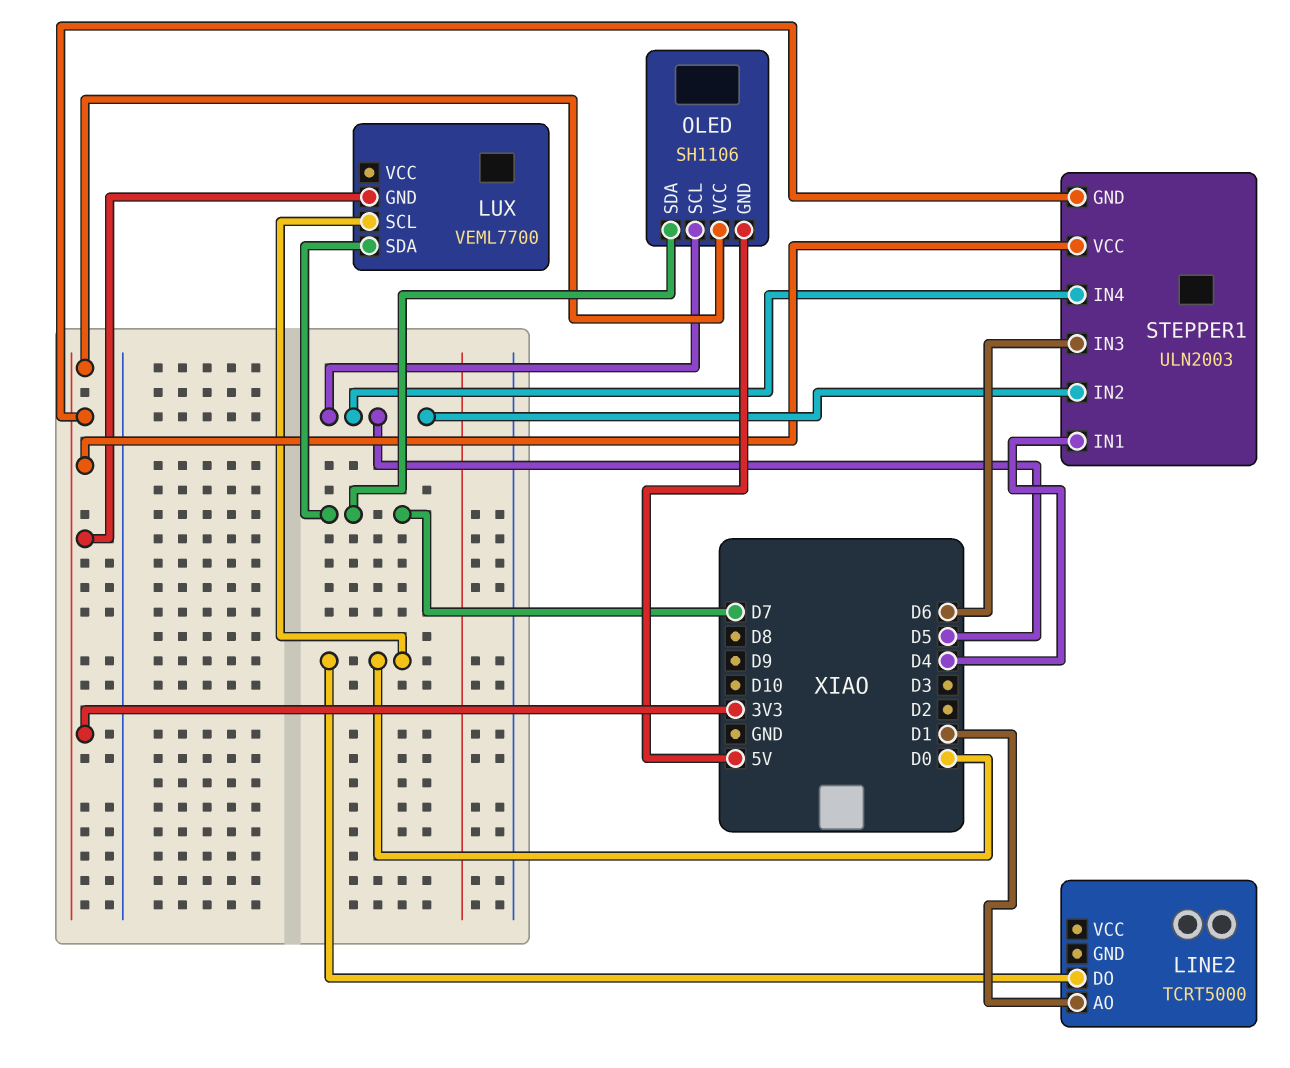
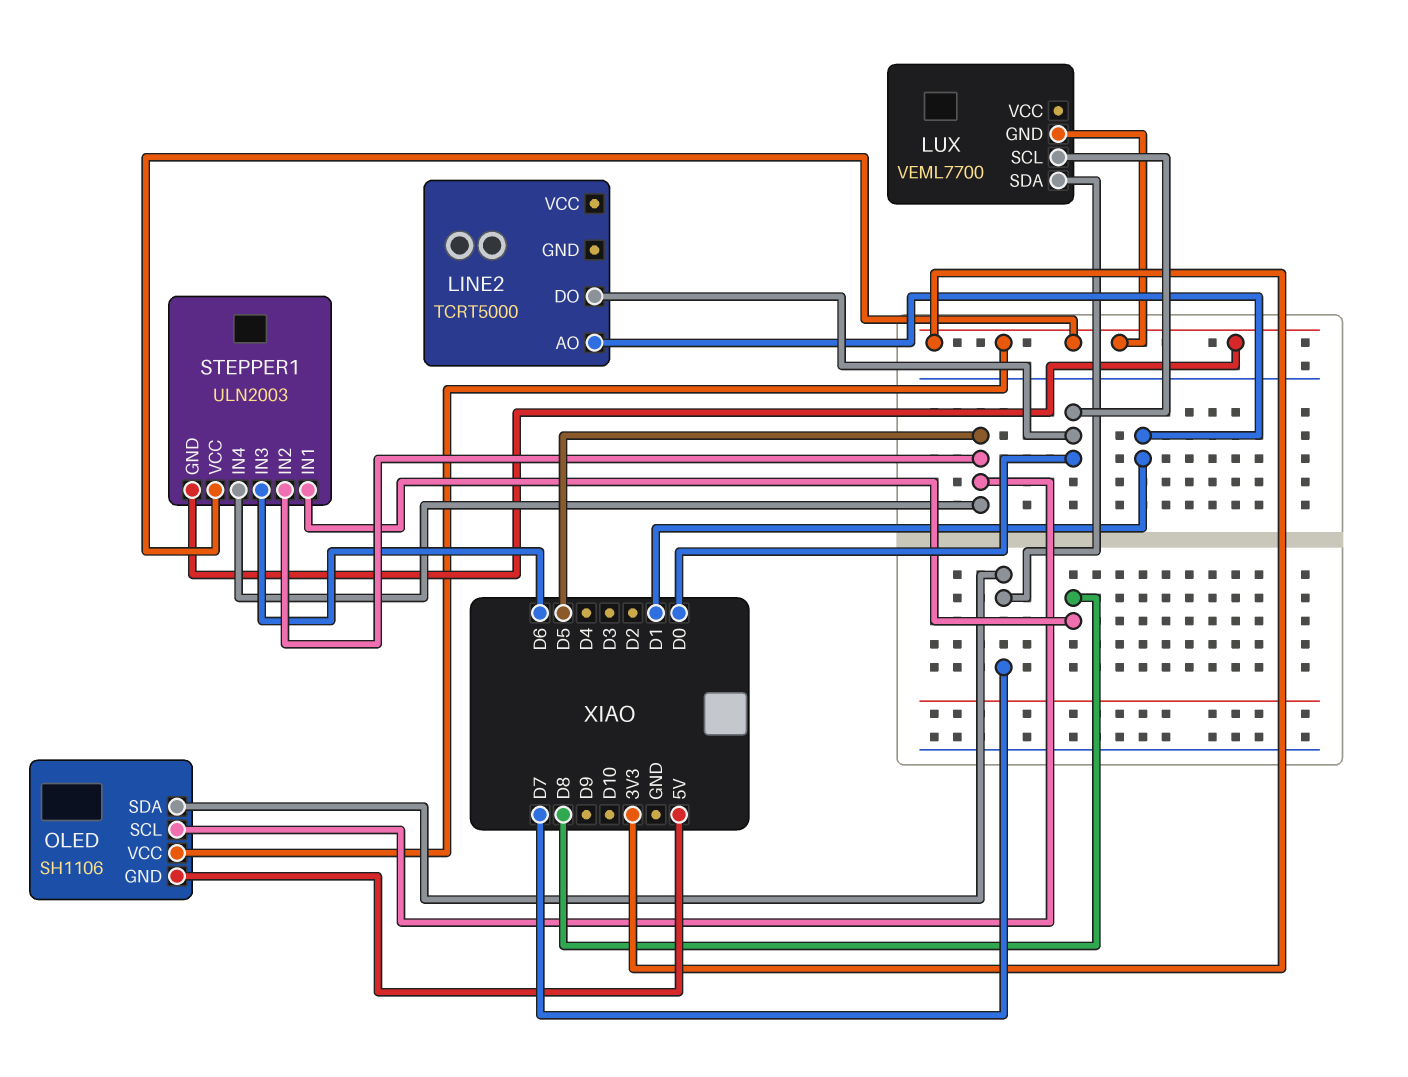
STEPPER1 pin IN1: D4 -> D8

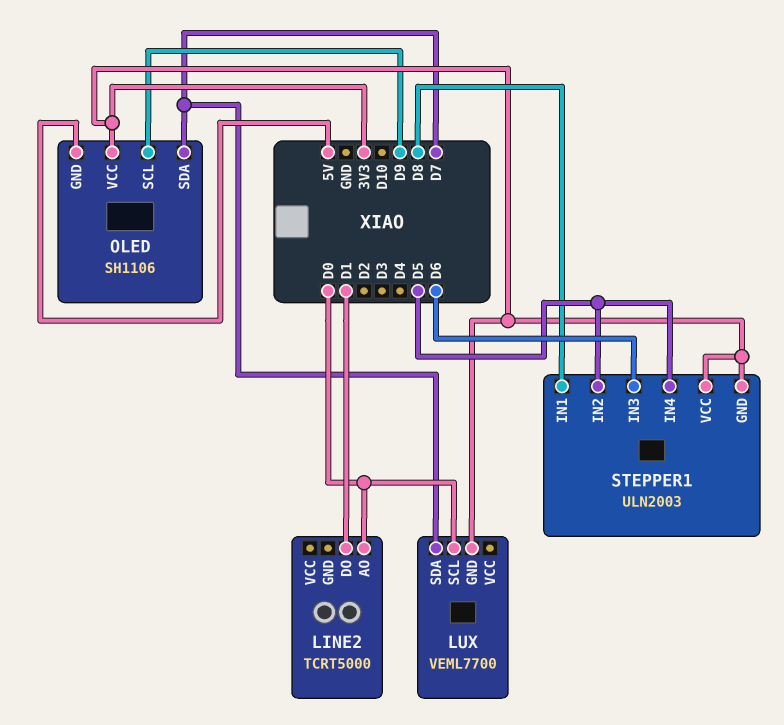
LINE2 pin AO: D1 -> D0
LINE2 pin DO: D0 -> D1
OLED pin SCL: D5 -> D9

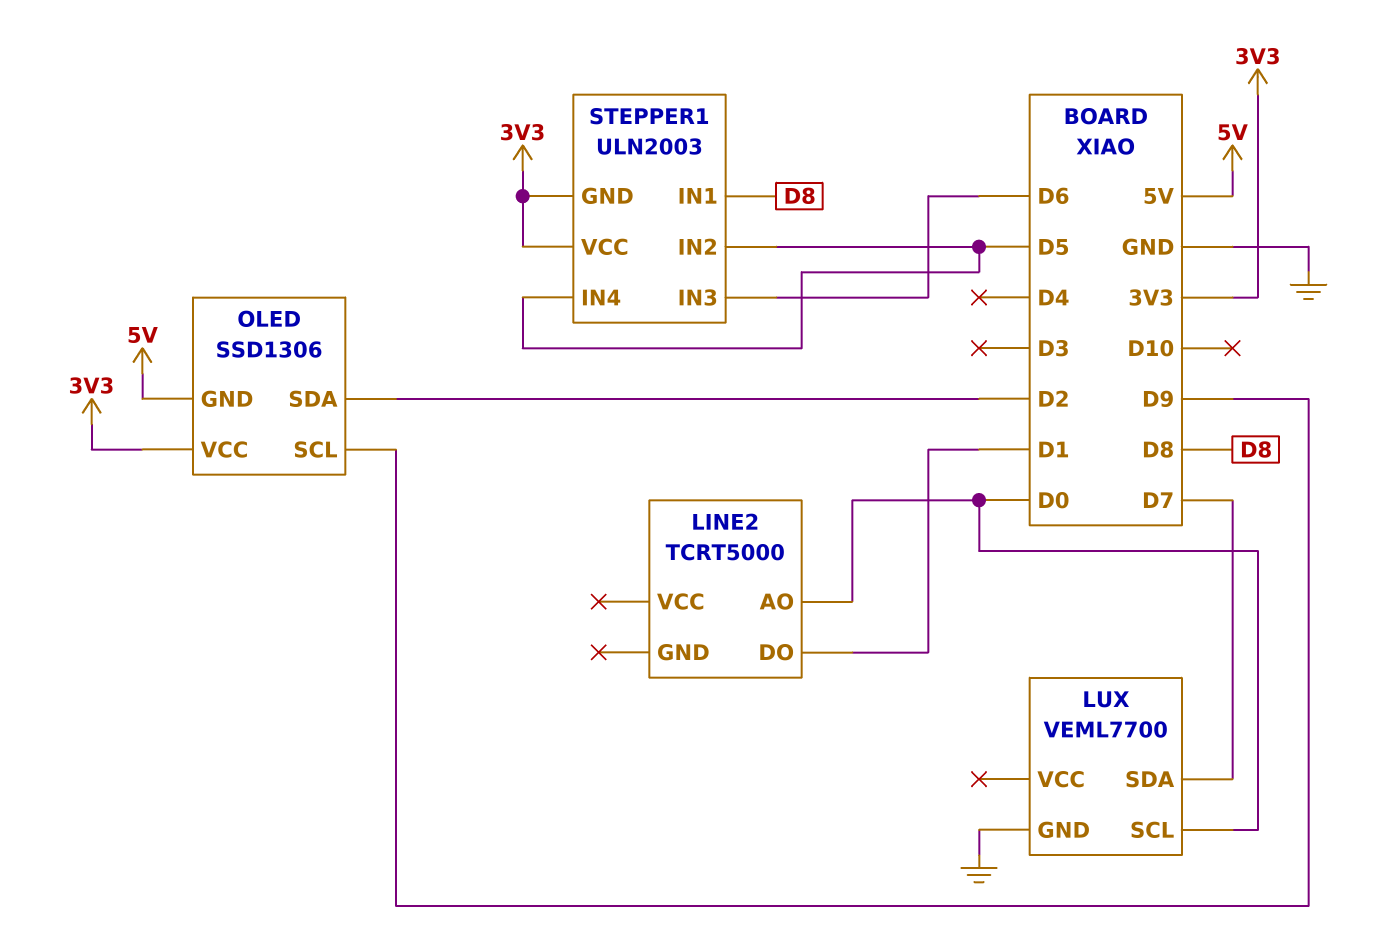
LUX pin GND: 3V3 -> GND
OLED: SH1106 -> SSD1306
OLED pin SDA: D7 -> D2

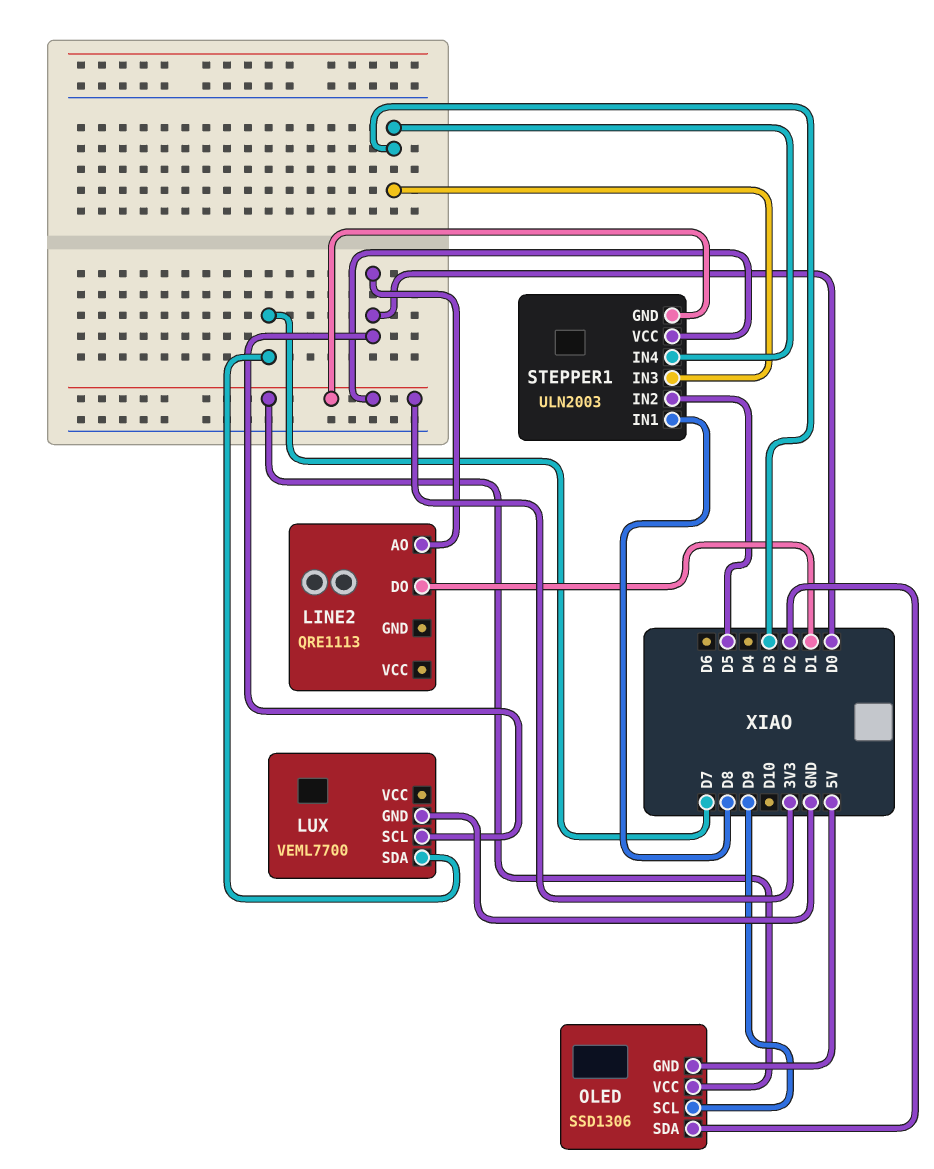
LINE2: TCRT5000 -> QRE1113
STEPPER1 pin IN3: D6 -> D3
STEPPER1 pin IN4: D5 -> D3

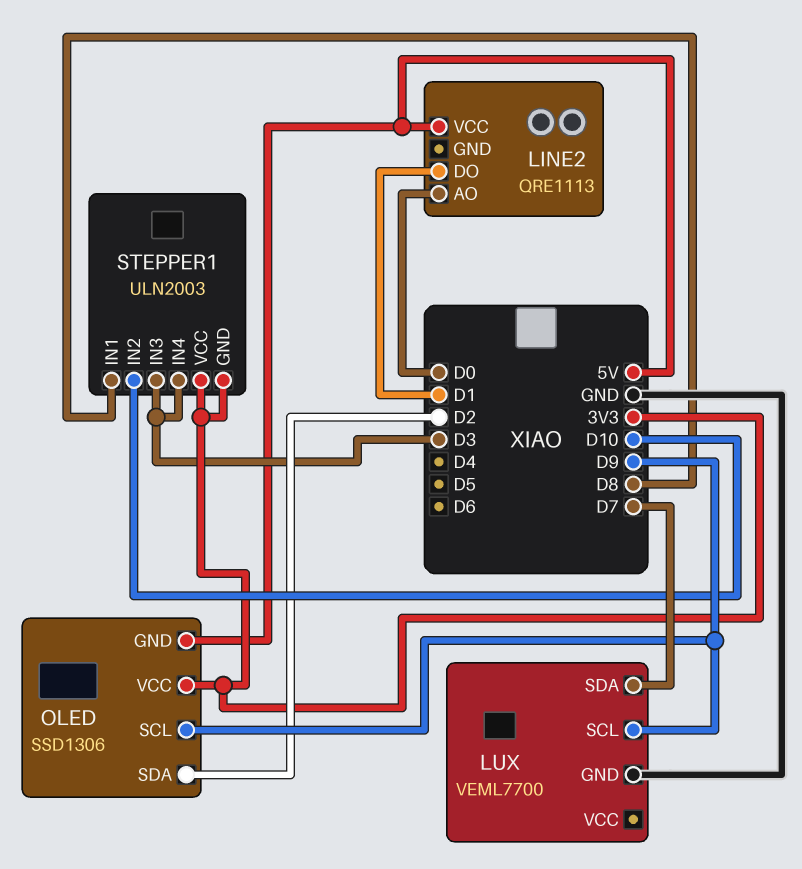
LINE2 pin VCC: none -> 5V
LUX pin SCL: D0 -> D9
STEPPER1 pin IN2: D5 -> D10

